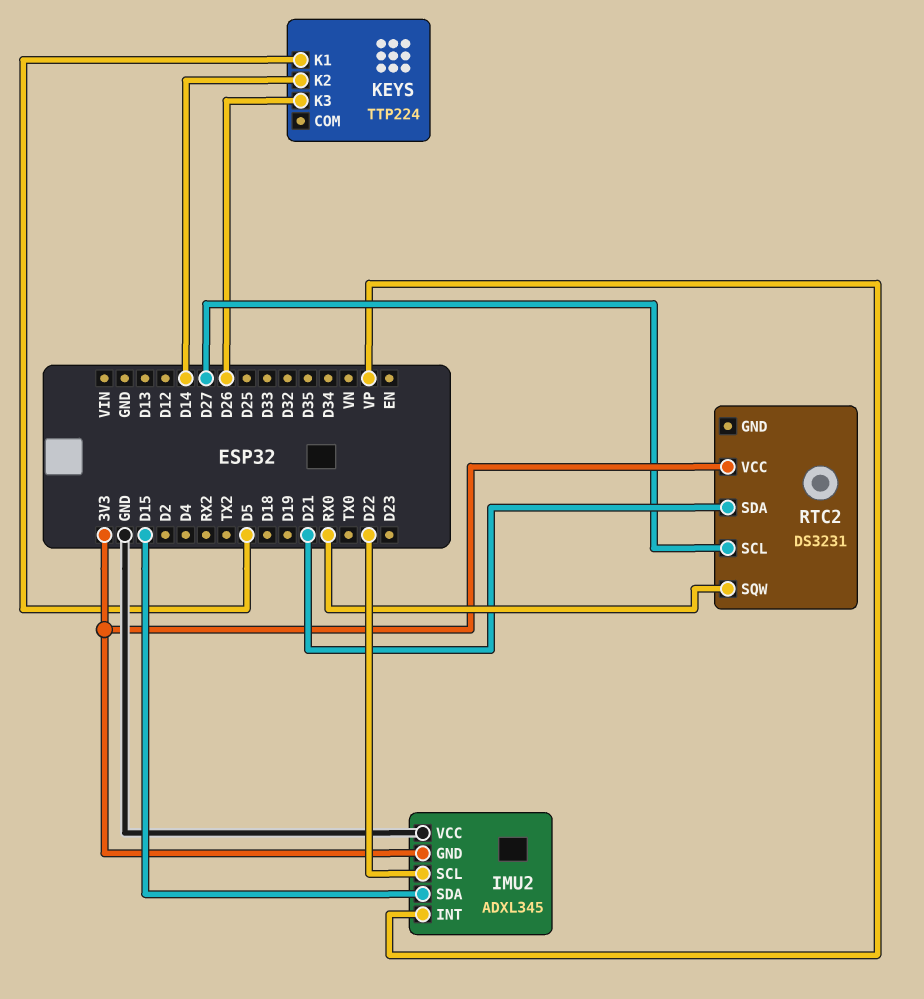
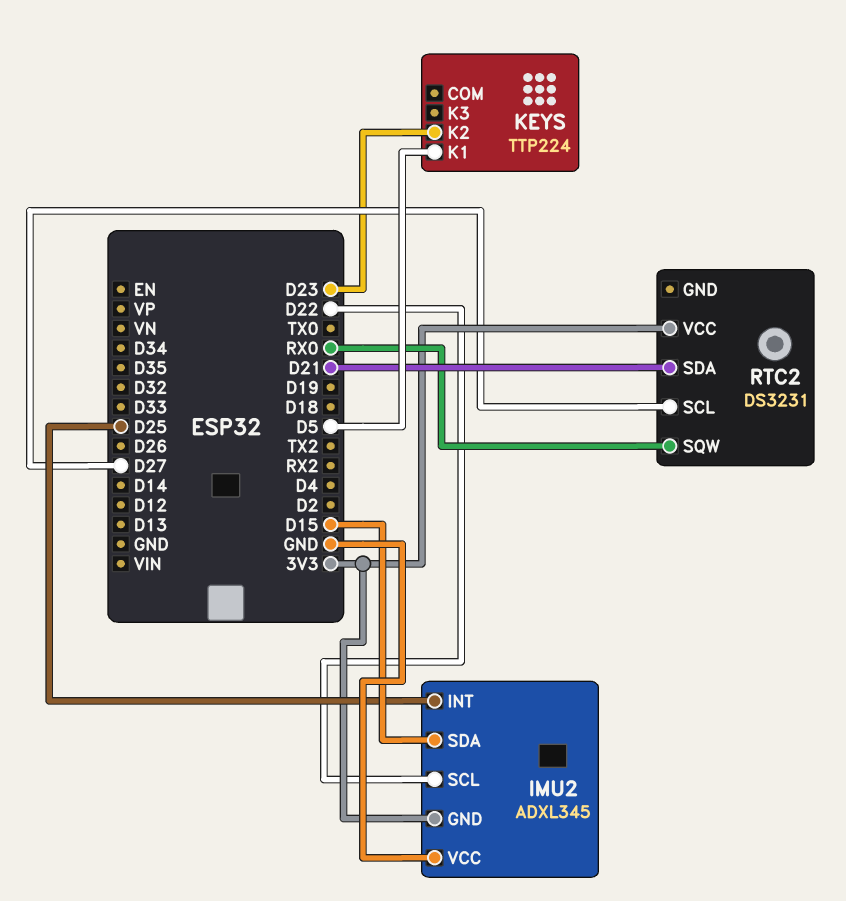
IMU2 pin INT: VP -> D25
KEYS pin K2: D14 -> D23
KEYS pin K3: D26 -> none

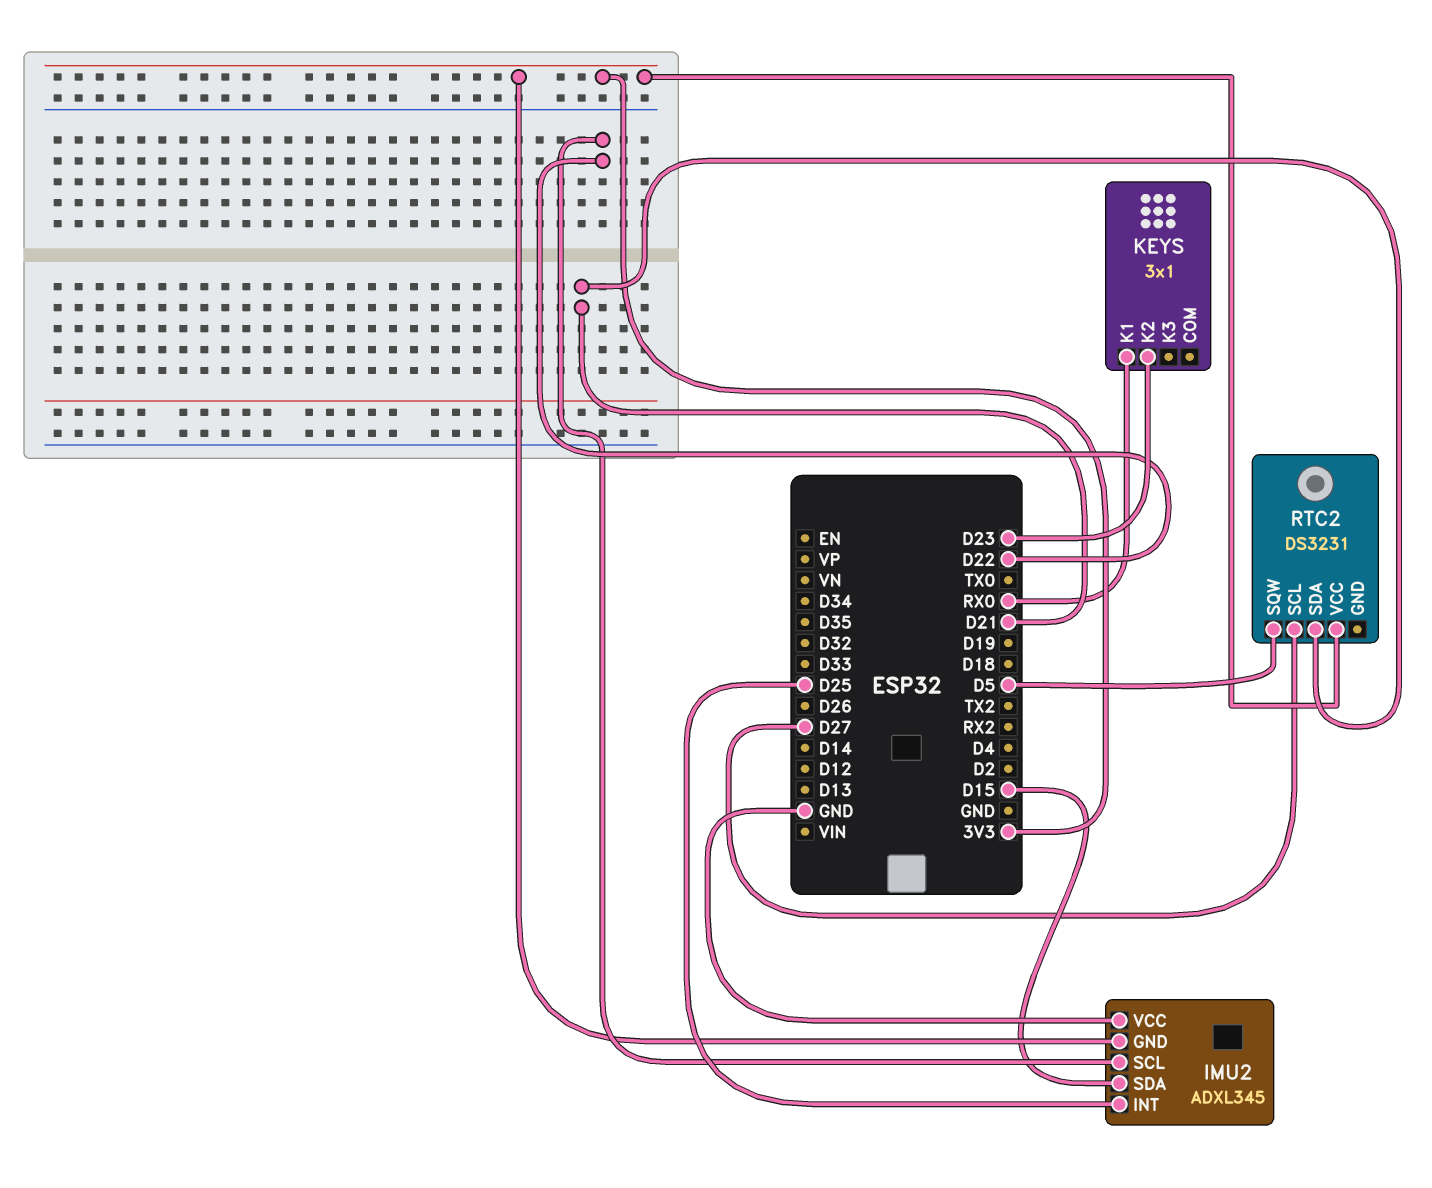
KEYS: TTP224 -> 3x1
KEYS pin K1: D5 -> RX0
RTC2 pin SQW: RX0 -> D5

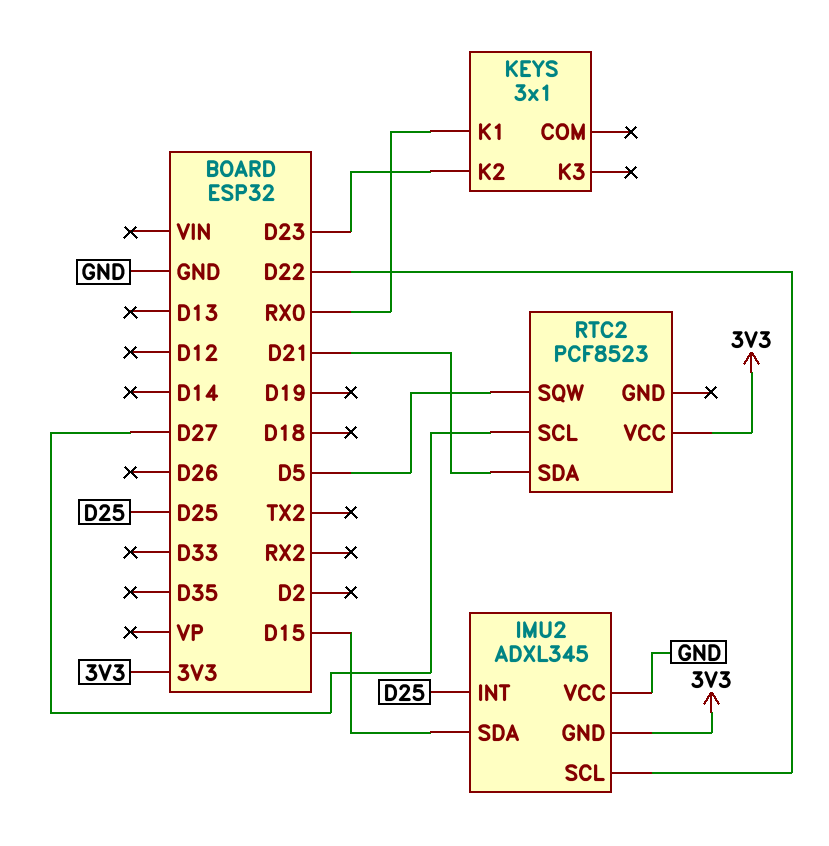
RTC2: DS3231 -> PCF8523

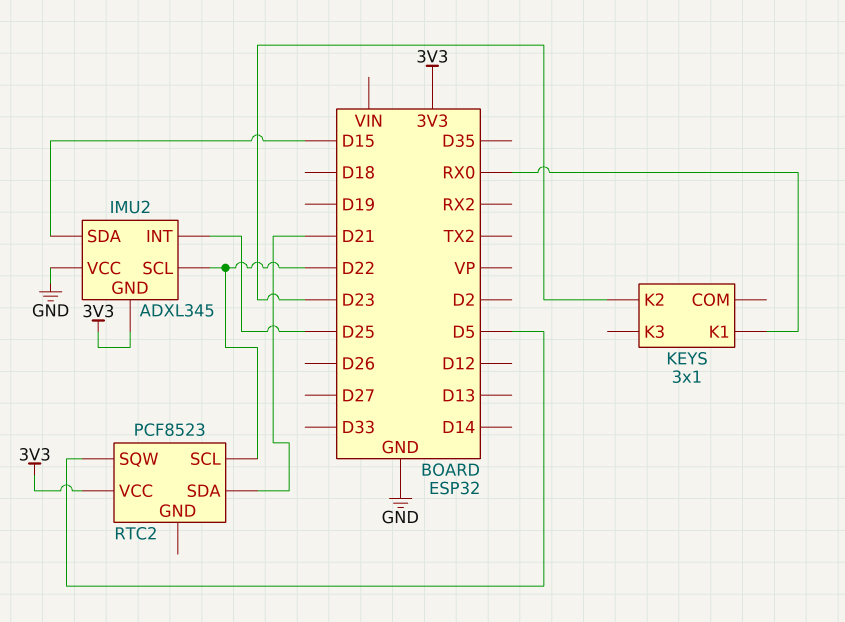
RTC2 pin SCL: D27 -> D22

